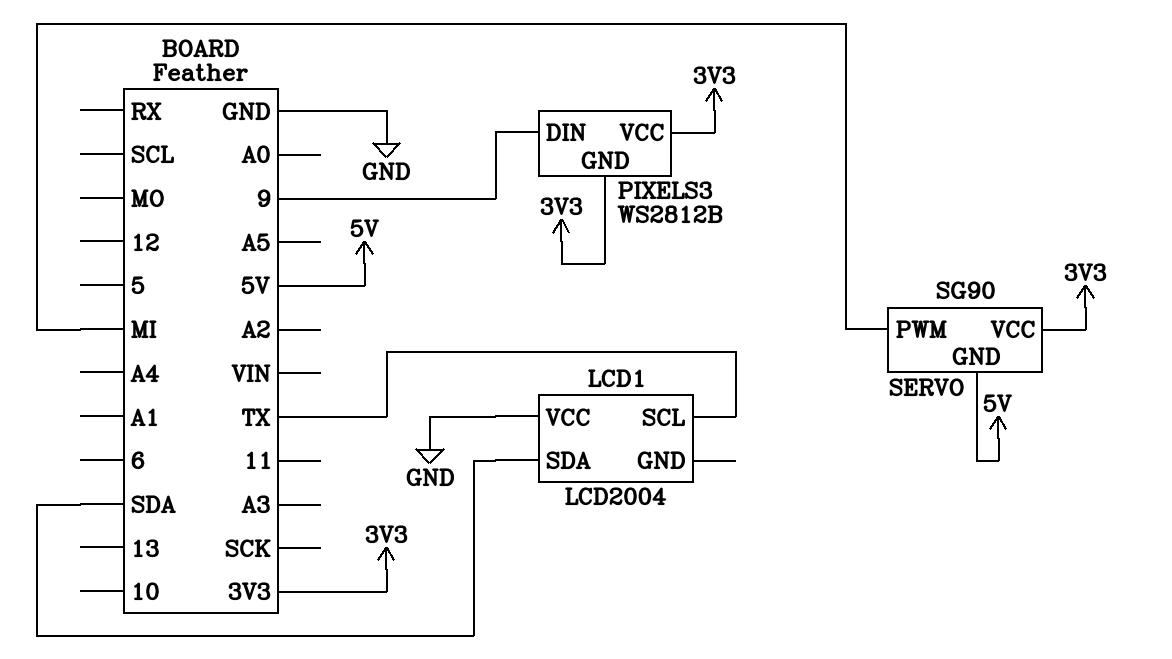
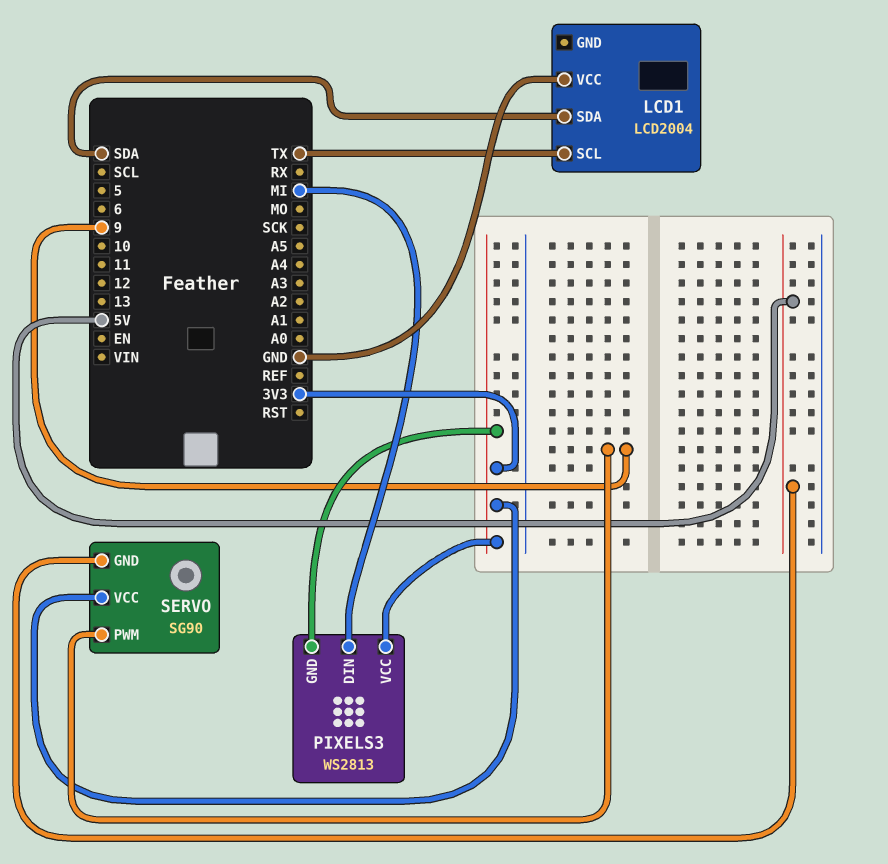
PIXELS3: WS2812B -> WS2813
PIXELS3 pin DIN: 9 -> MI
SERVO pin PWM: MI -> 9

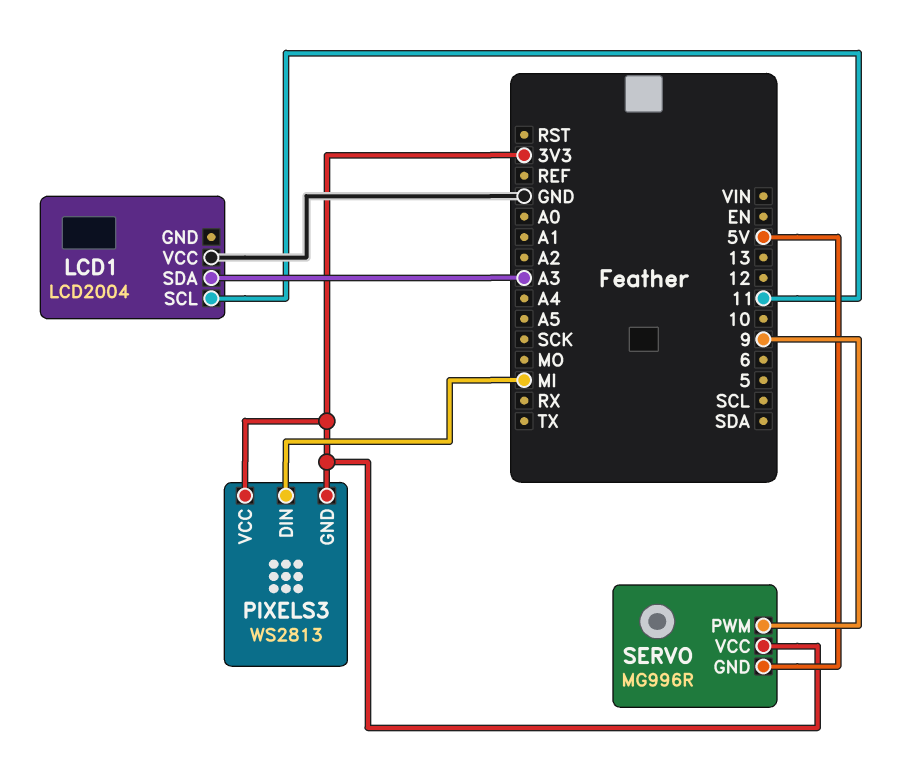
LCD1 pin SCL: TX -> 11
LCD1 pin SDA: SDA -> A3
SERVO: SG90 -> MG996R

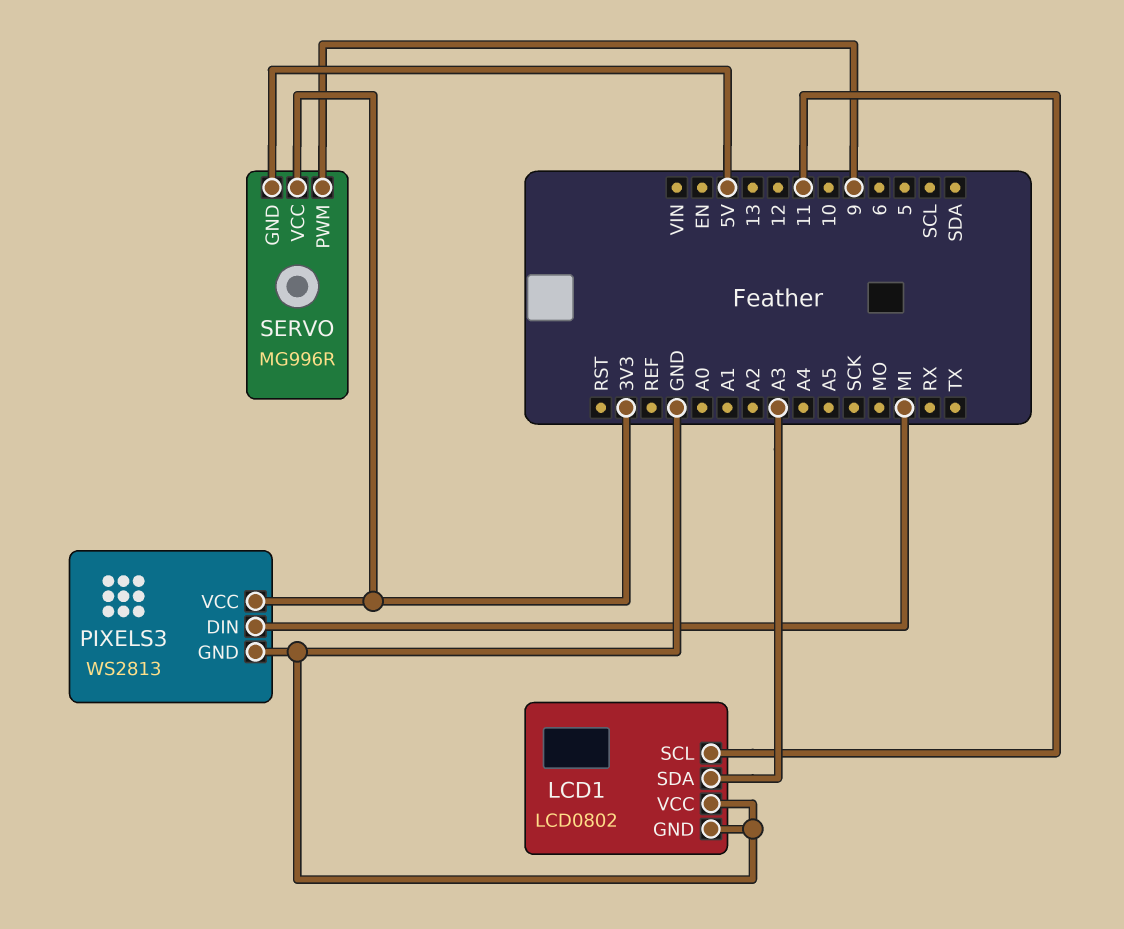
LCD1: LCD2004 -> LCD0802
LCD1 pin GND: none -> GND
PIXELS3 pin GND: 3V3 -> GND

